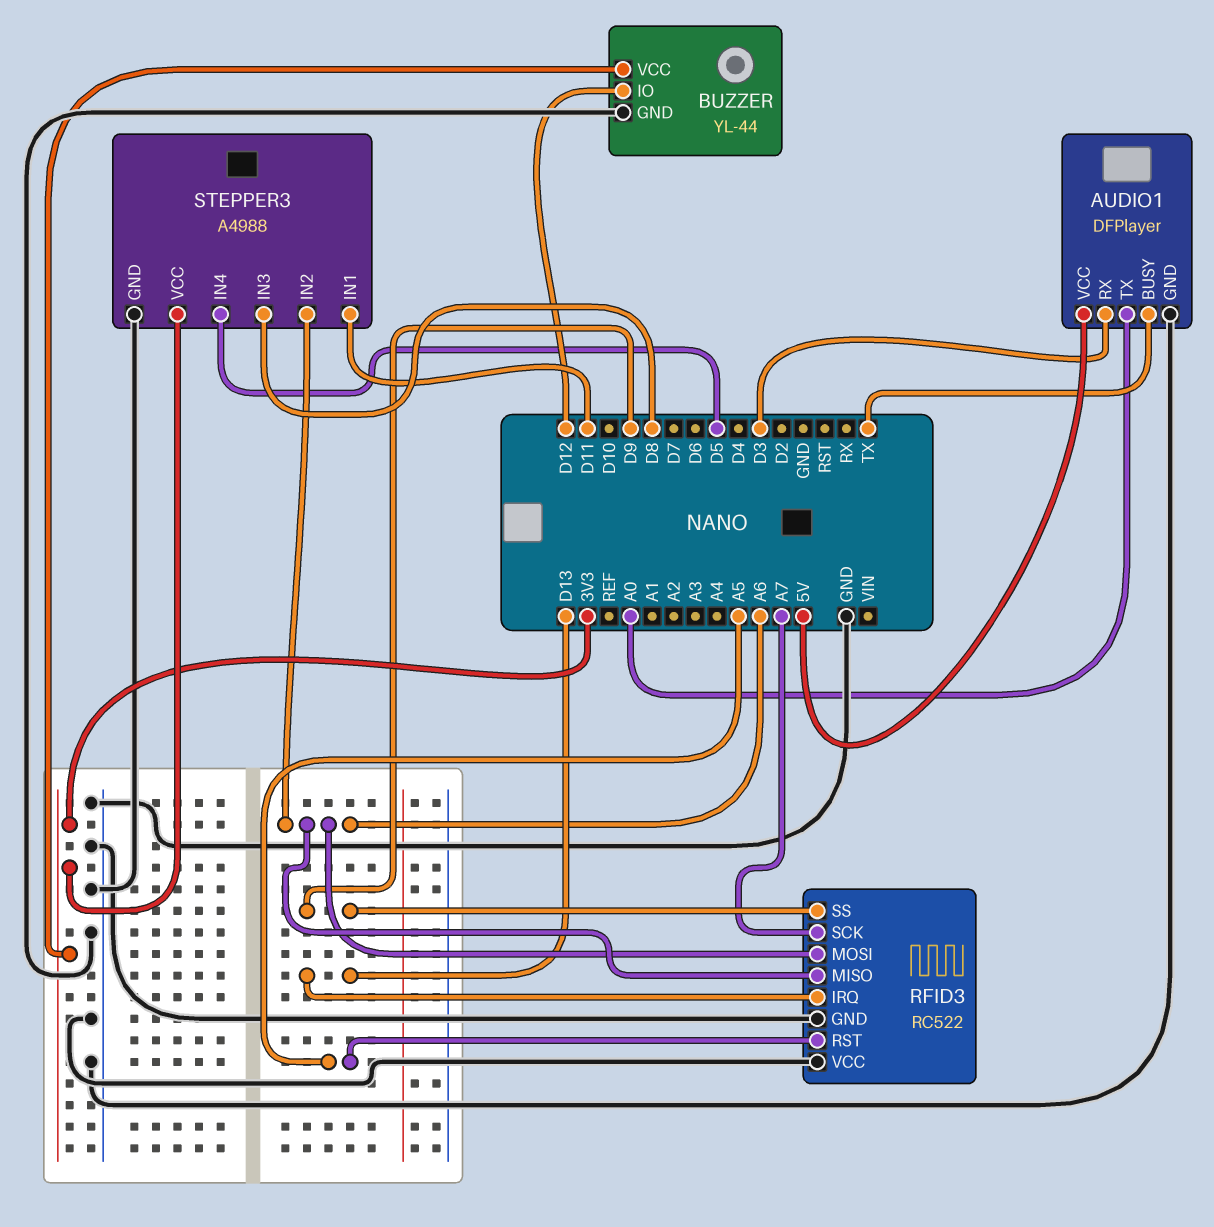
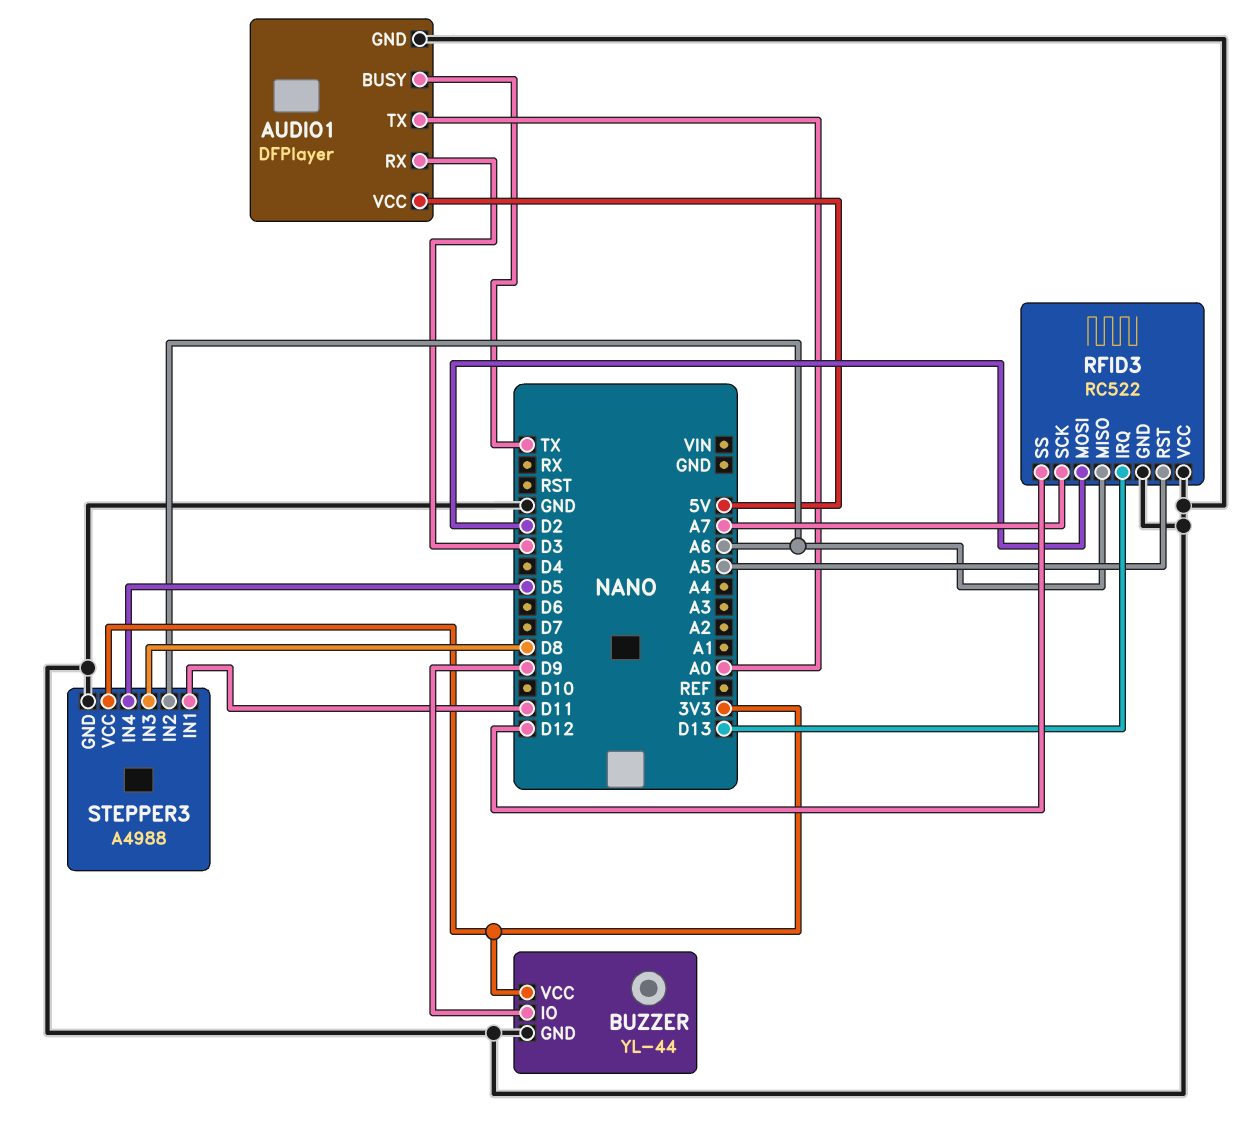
BUZZER pin IO: D12 -> D9
RFID3 pin MOSI: A6 -> D2
RFID3 pin SS: D9 -> D12

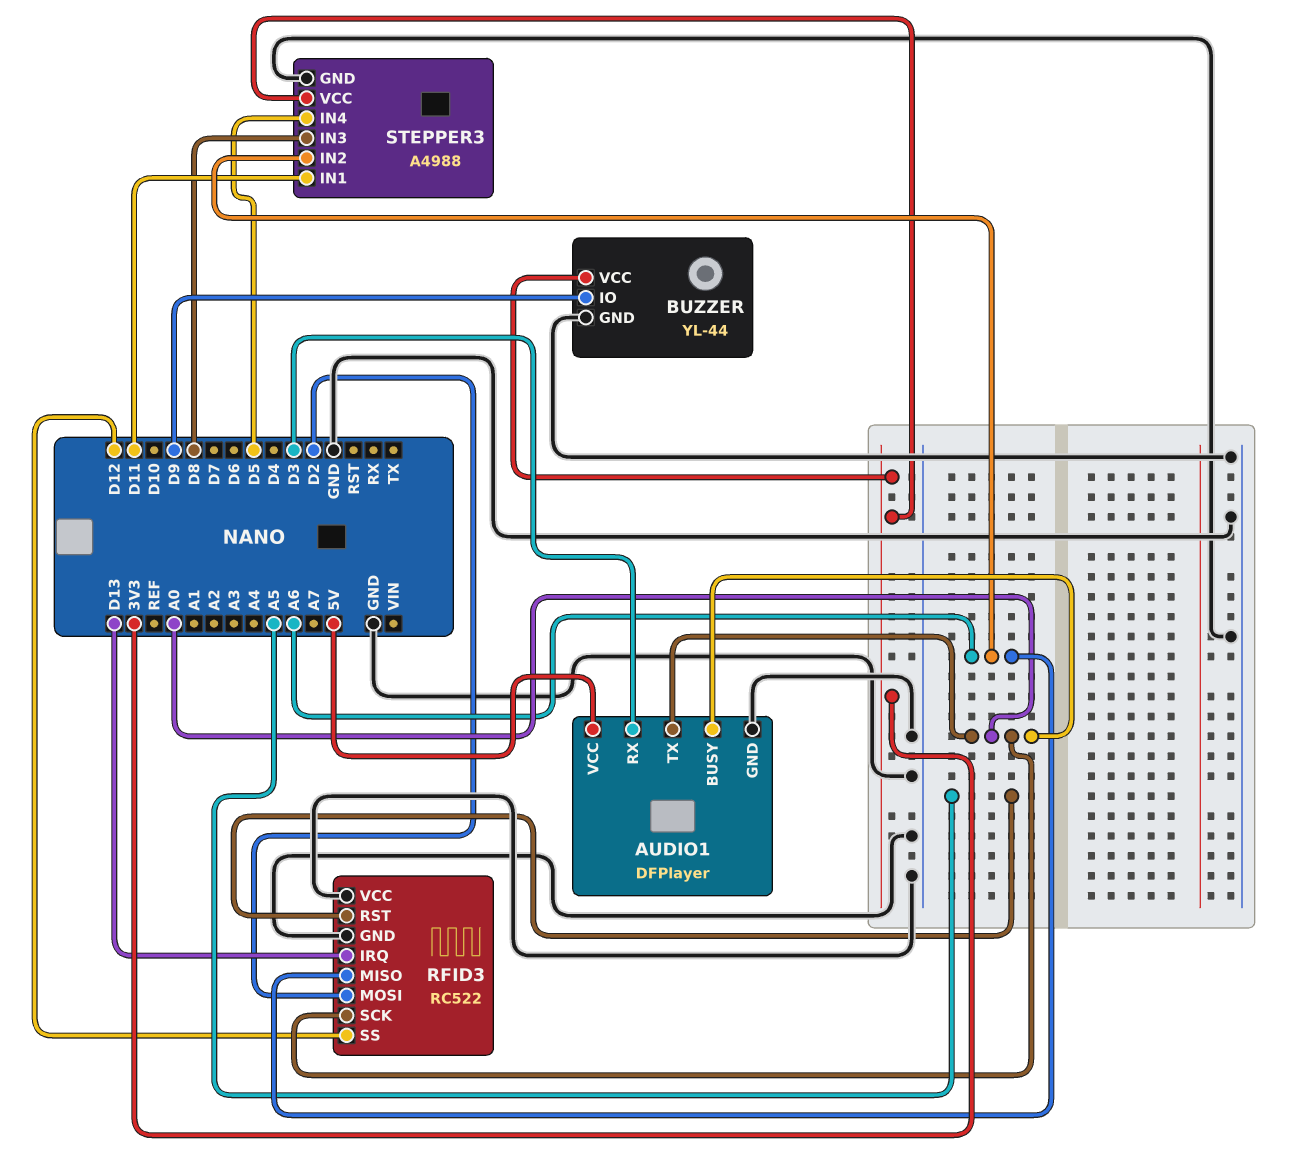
AUDIO1 pin BUSY: TX -> A0
RFID3 pin SCK: A7 -> A0

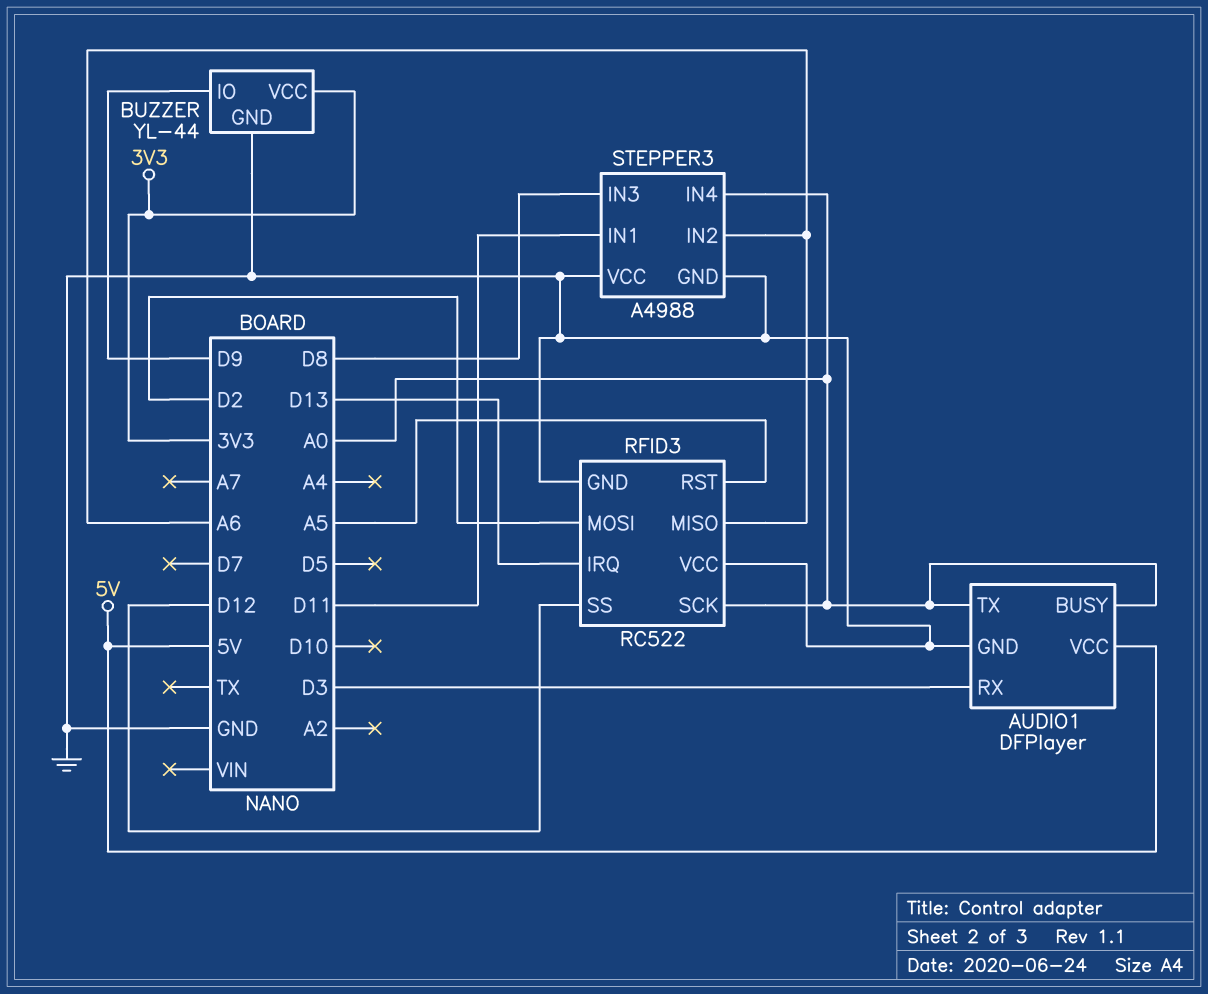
STEPPER3 pin IN4: D5 -> A0
STEPPER3 pin VCC: 3V3 -> GND

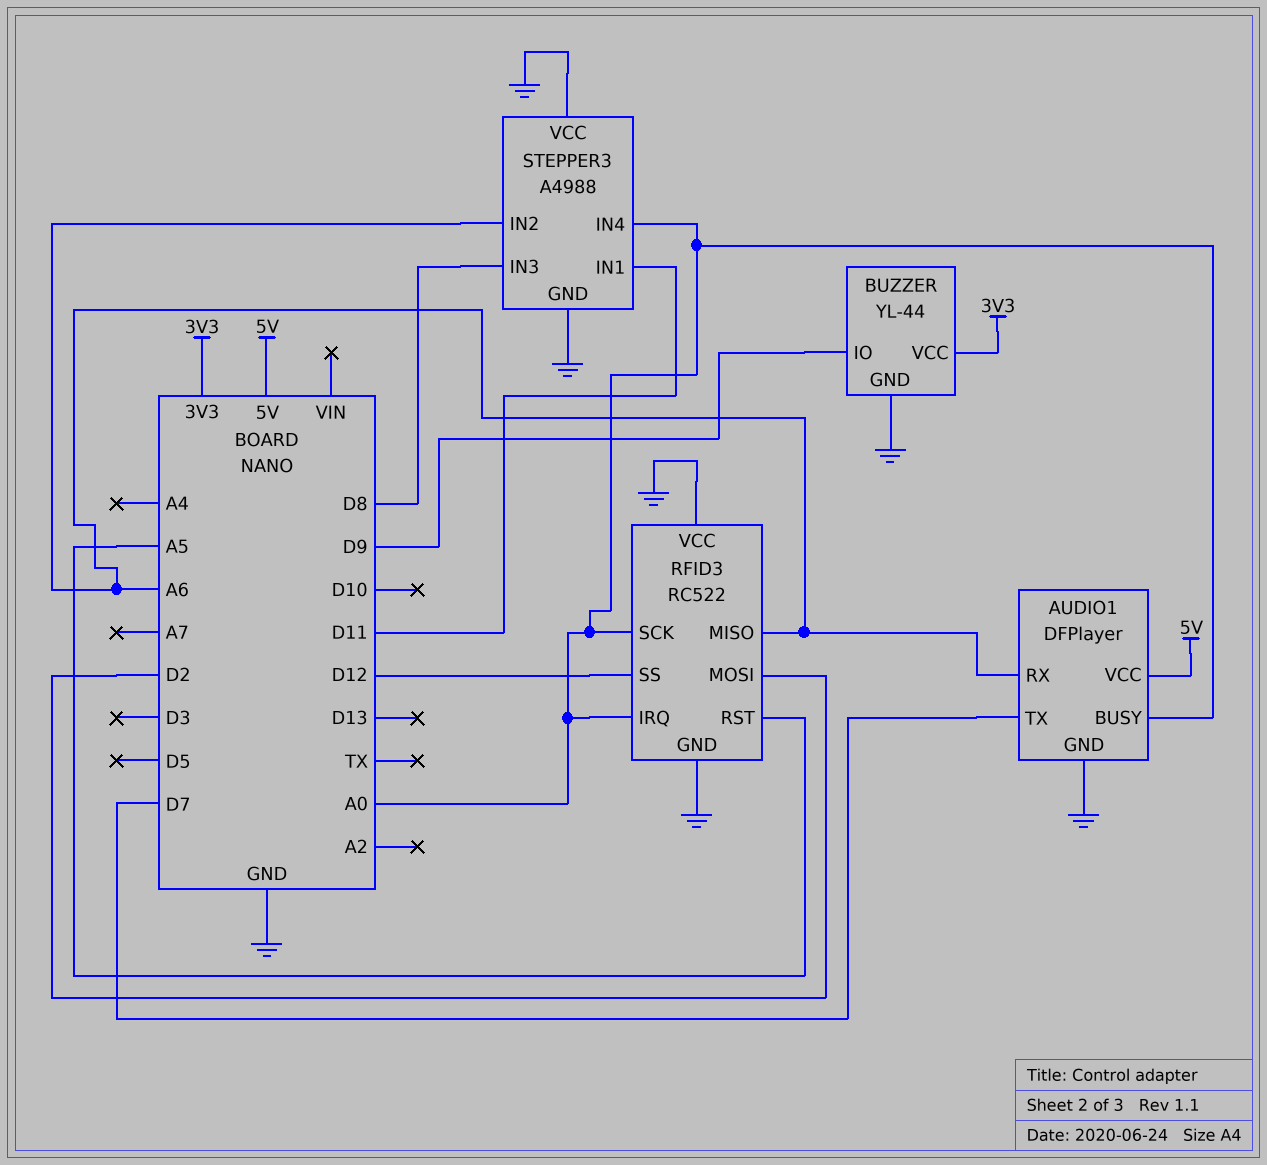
AUDIO1 pin RX: D3 -> A6
AUDIO1 pin TX: A0 -> D7
RFID3 pin IRQ: D13 -> A0

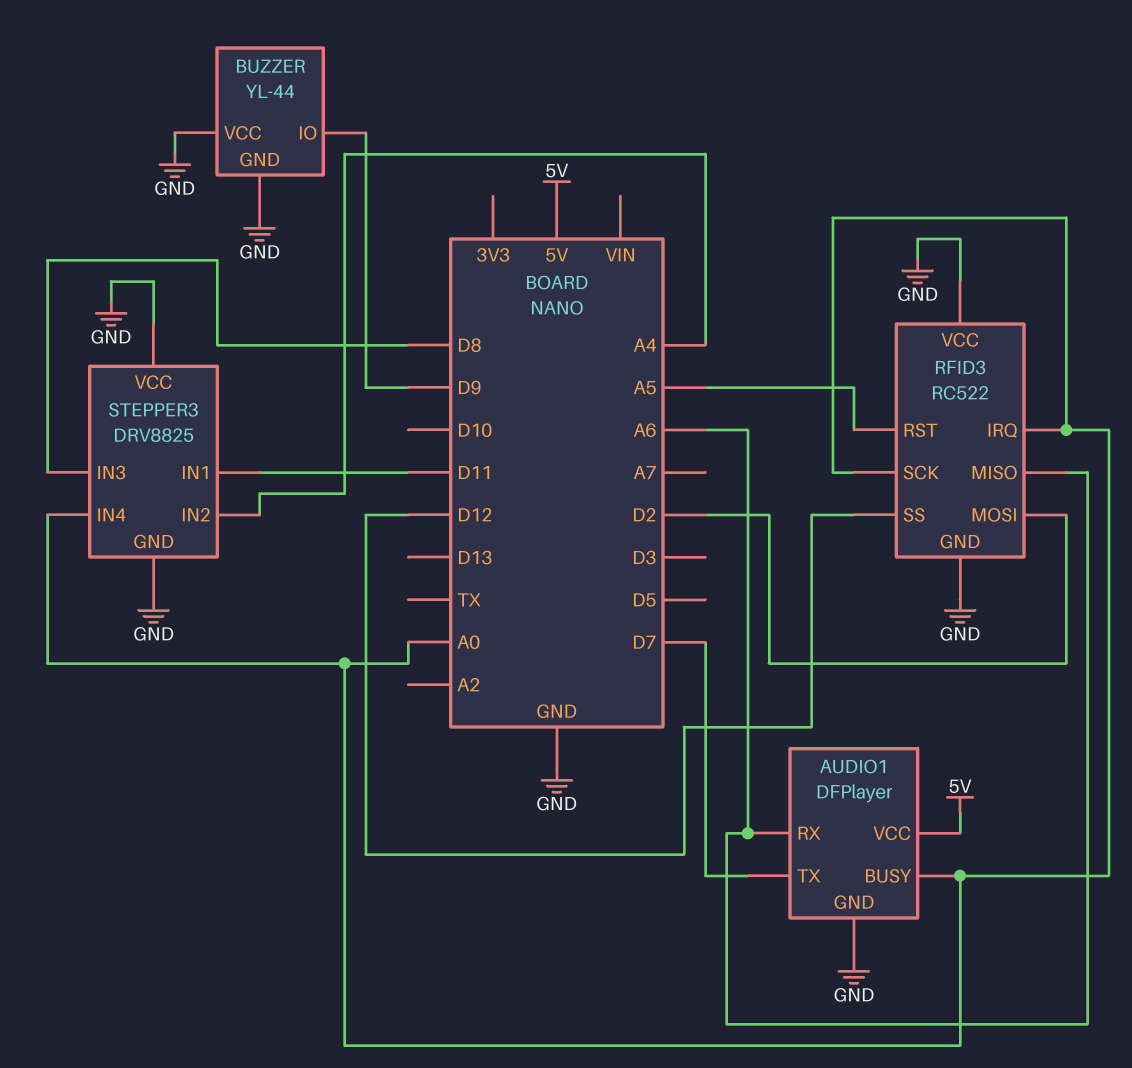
BUZZER pin VCC: 3V3 -> GND
STEPPER3: A4988 -> DRV8825
STEPPER3 pin IN2: A6 -> A4

